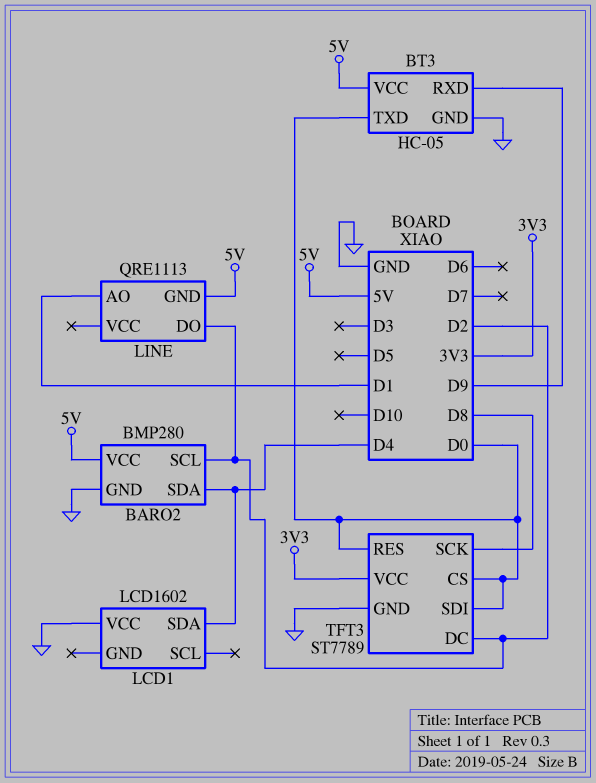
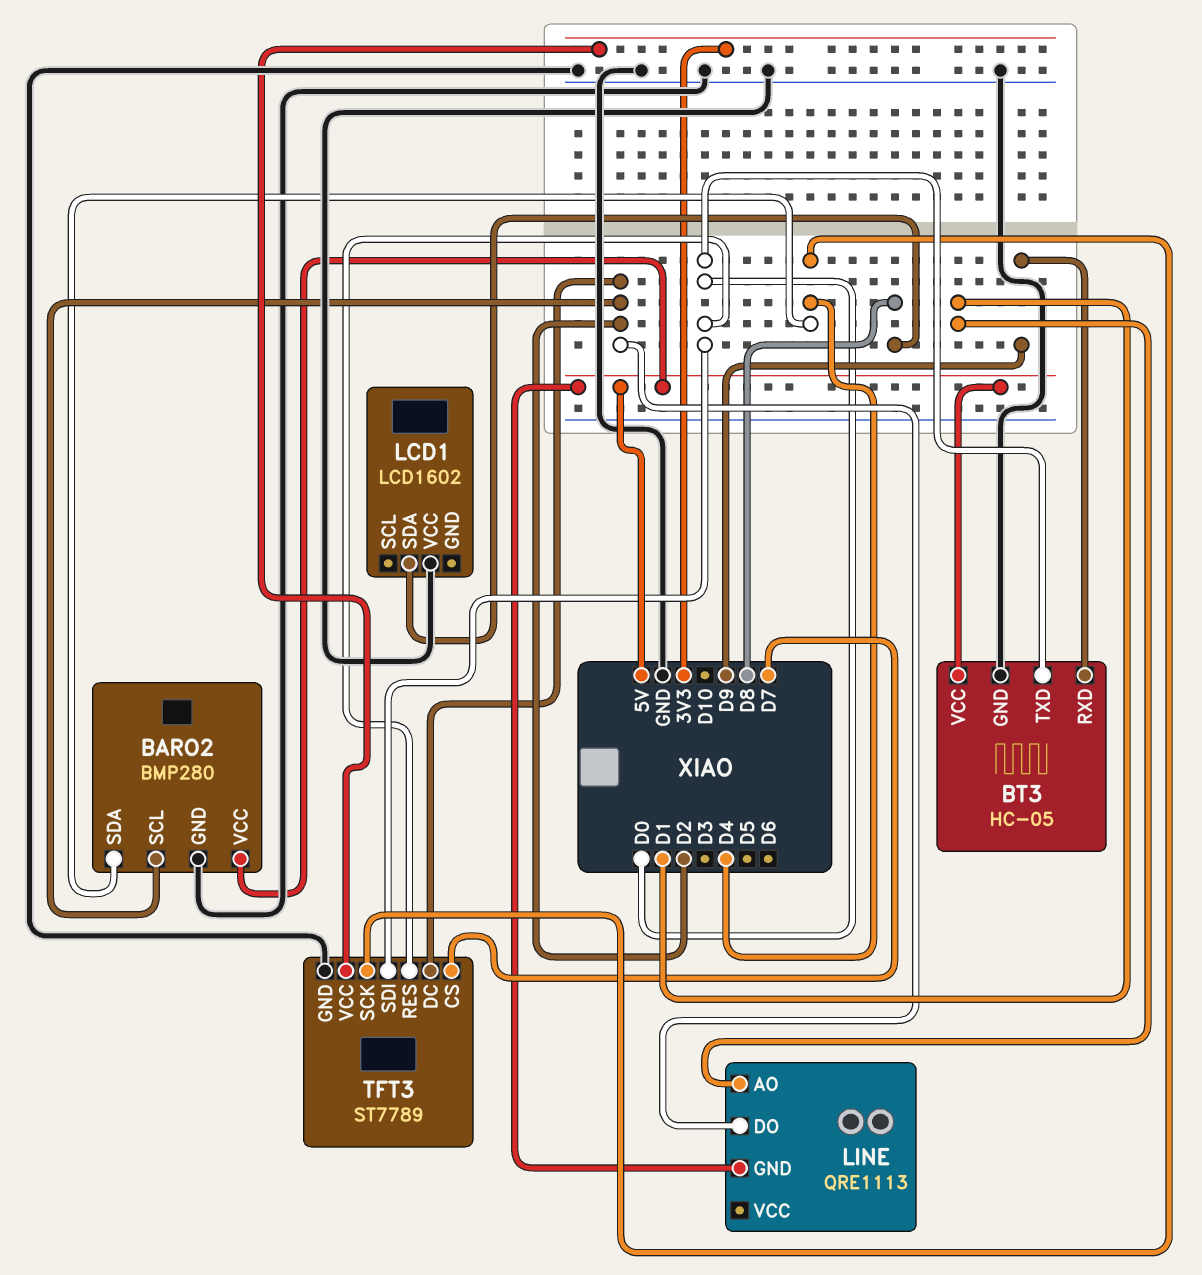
LCD1 pin SDA: D4 -> D8
TFT3 pin CS: D0 -> D7
TFT3 pin SCK: D8 -> D4

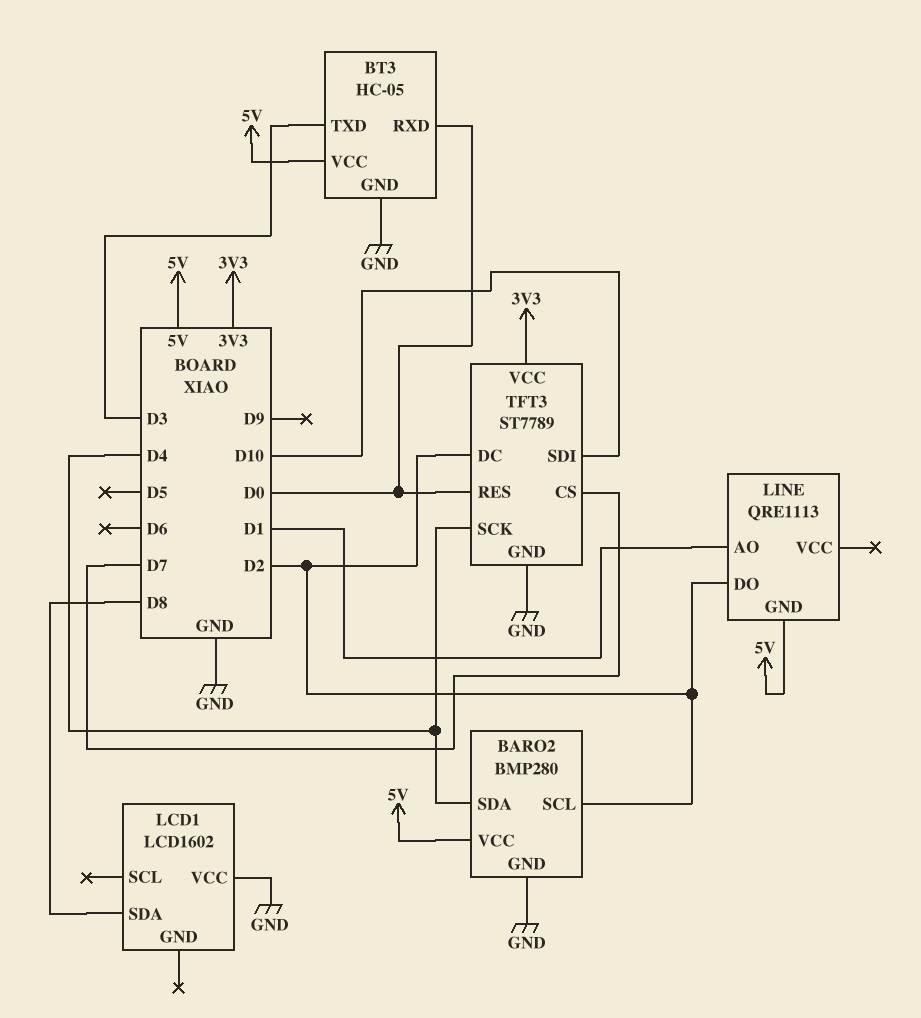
BT3 pin RXD: D9 -> D0
BT3 pin TXD: D0 -> D3
TFT3 pin SDI: D0 -> D10

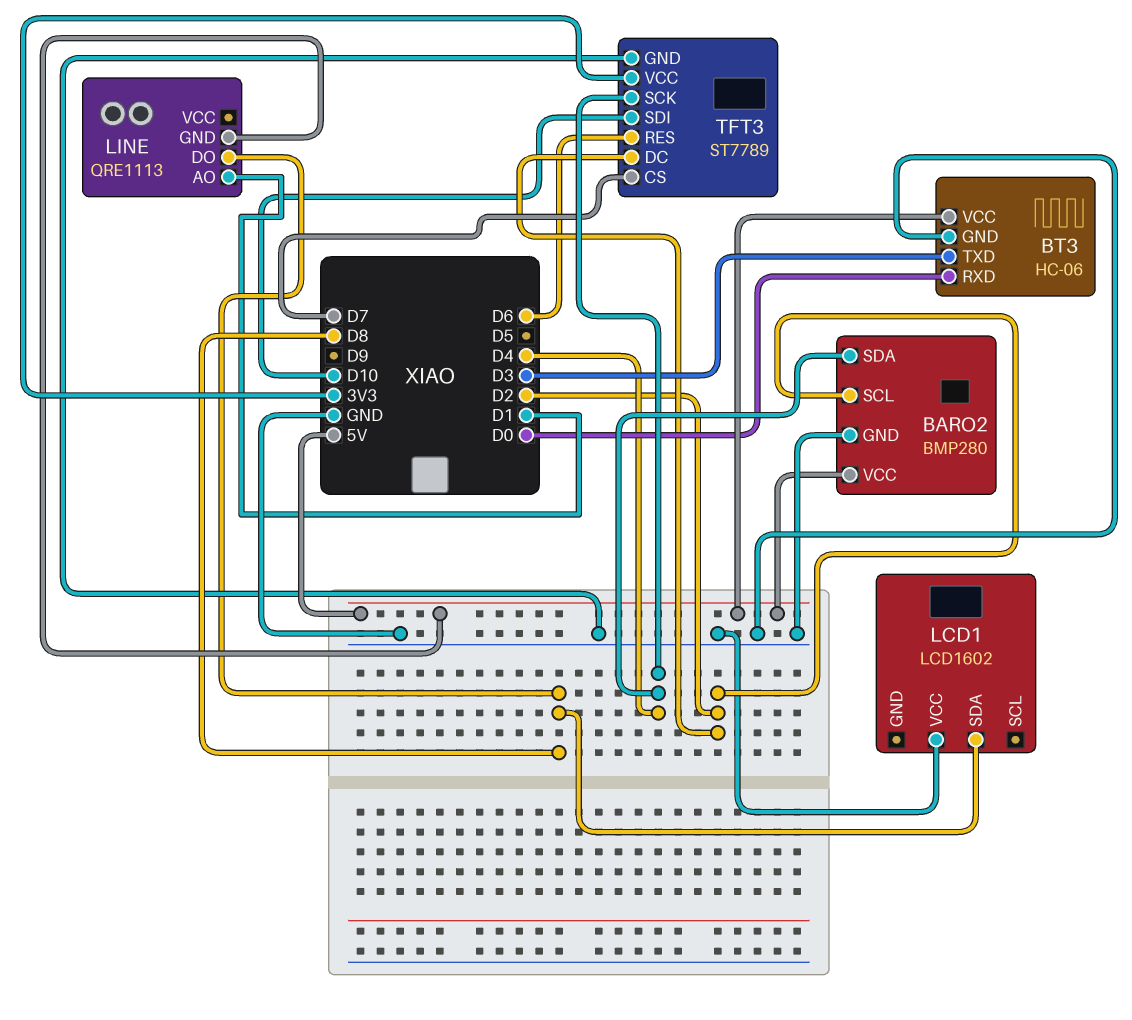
BT3: HC-05 -> HC-06
LINE pin DO: D2 -> D8
TFT3 pin RES: D0 -> D6

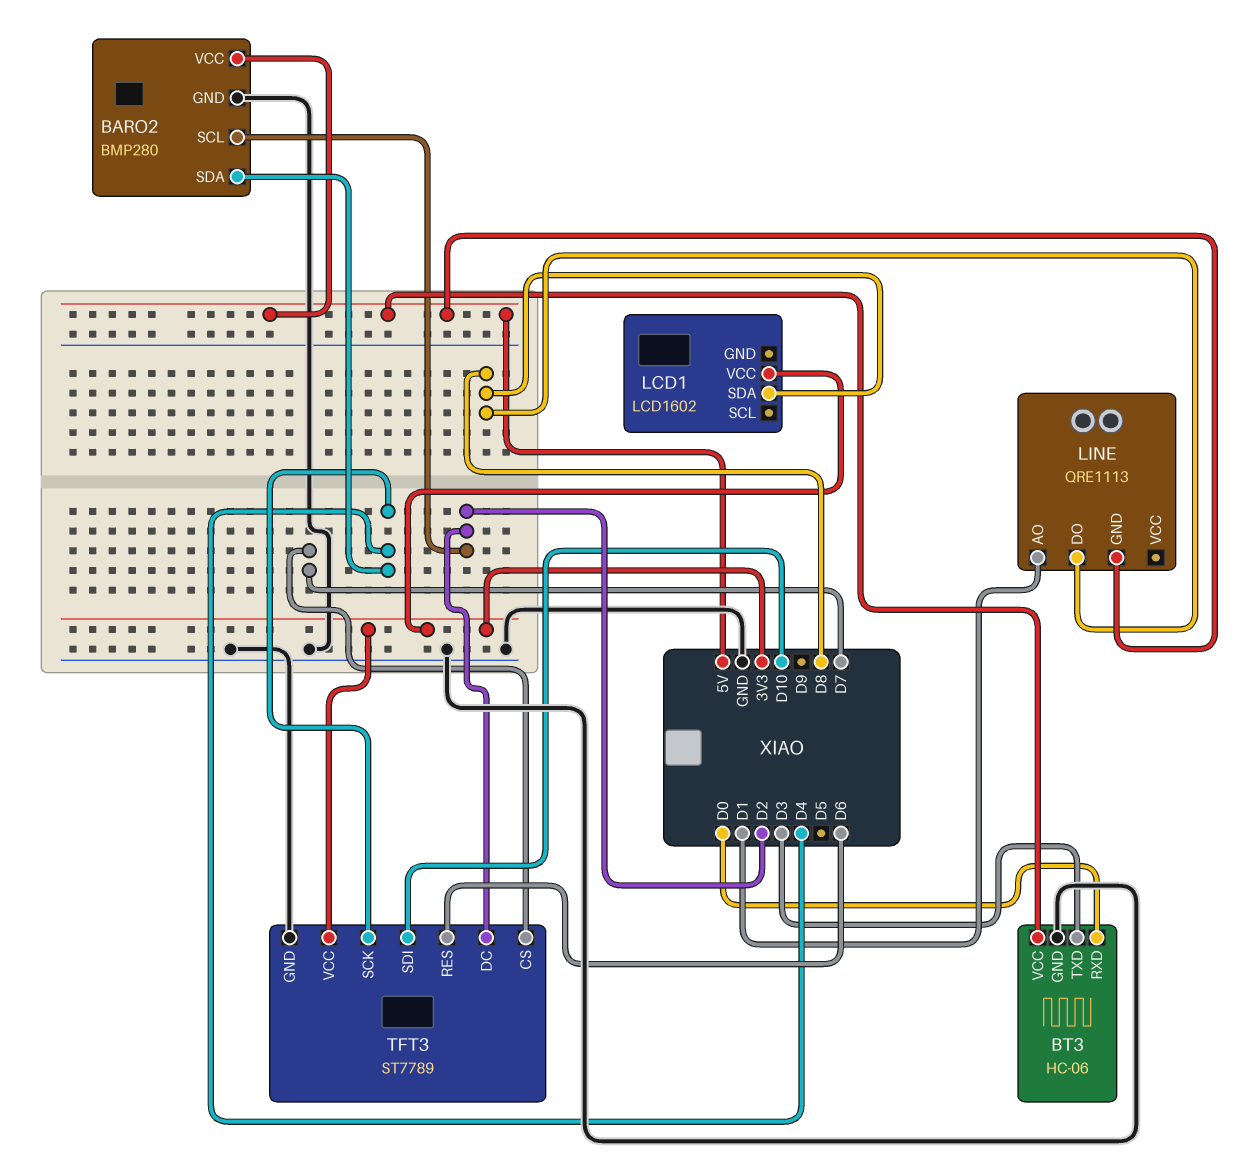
LCD1 pin VCC: GND -> 3V3

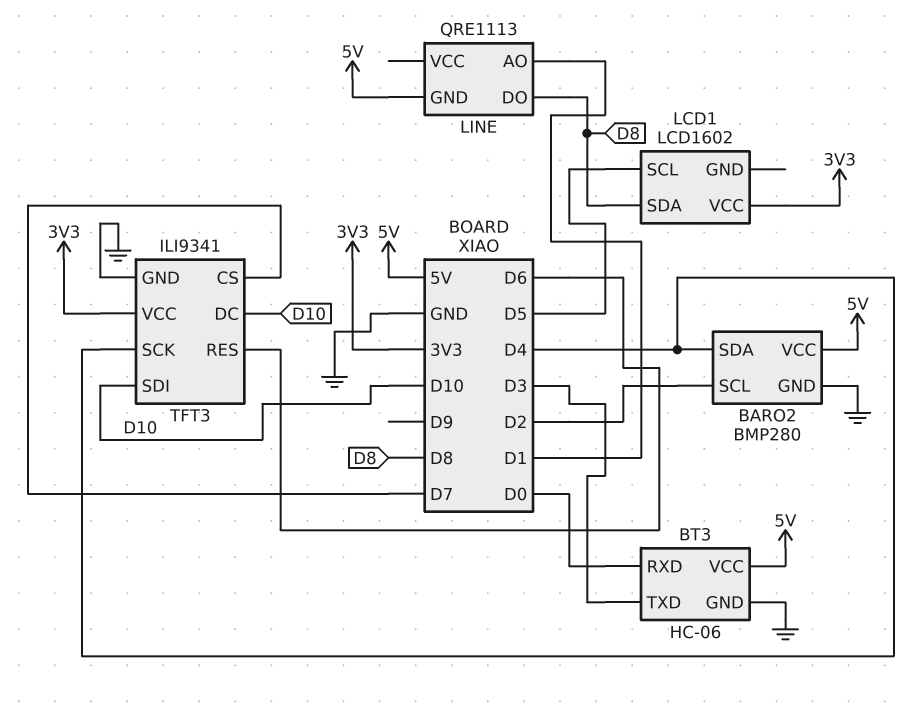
LCD1 pin SCL: none -> D5
TFT3: ST7789 -> ILI9341
TFT3 pin DC: D2 -> D10

